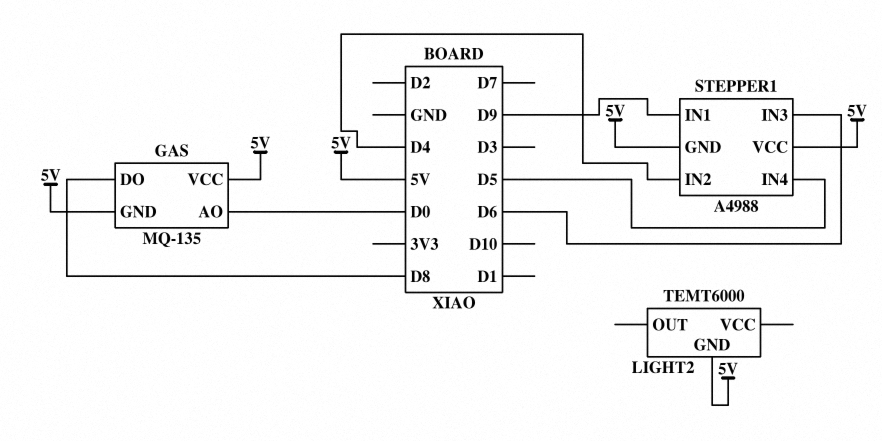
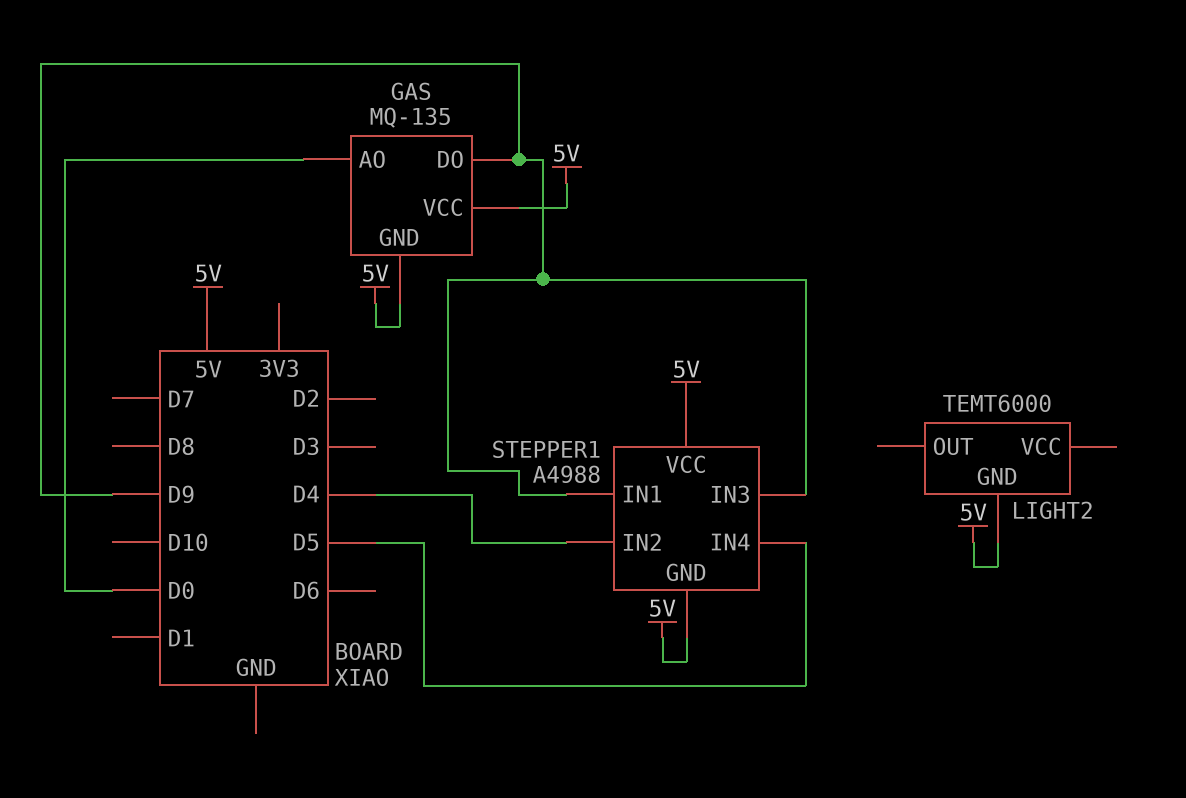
GAS pin DO: D8 -> D9
STEPPER1 pin IN3: D6 -> D9

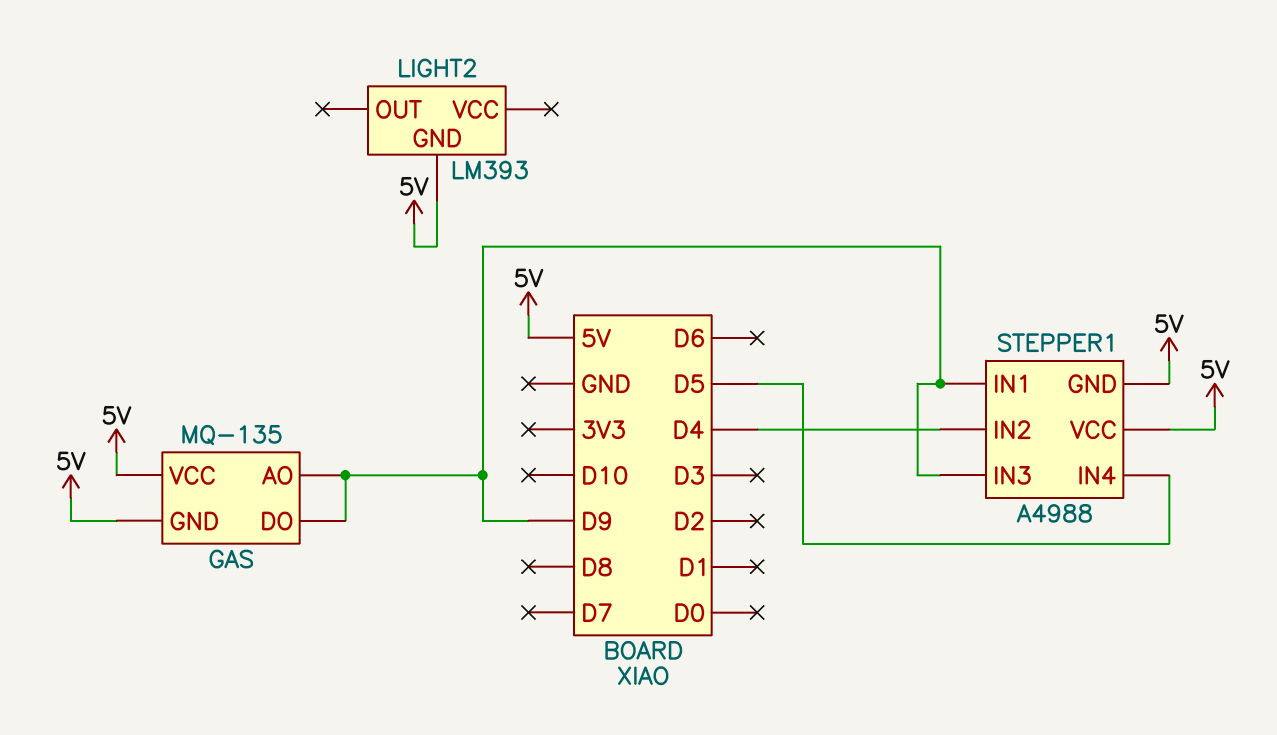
GAS pin AO: D0 -> D9
LIGHT2: TEMT6000 -> LM393

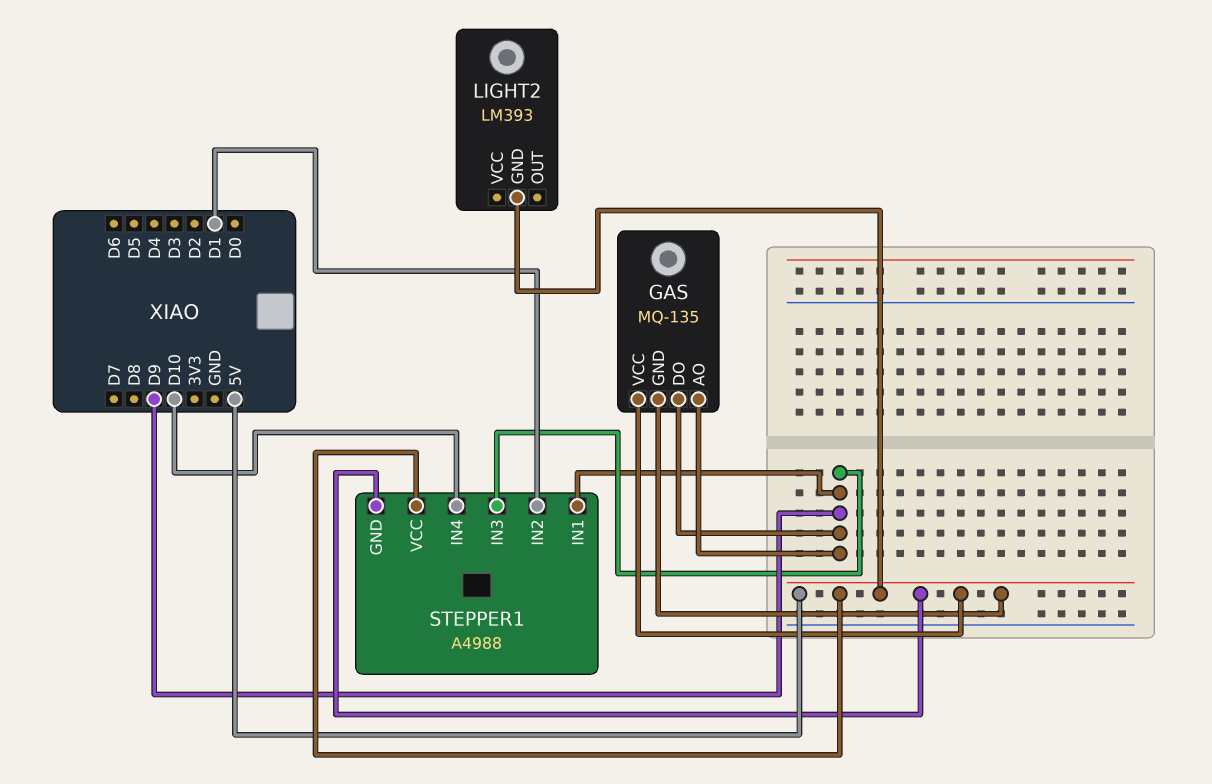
STEPPER1 pin IN2: D4 -> D1
STEPPER1 pin IN4: D5 -> D10

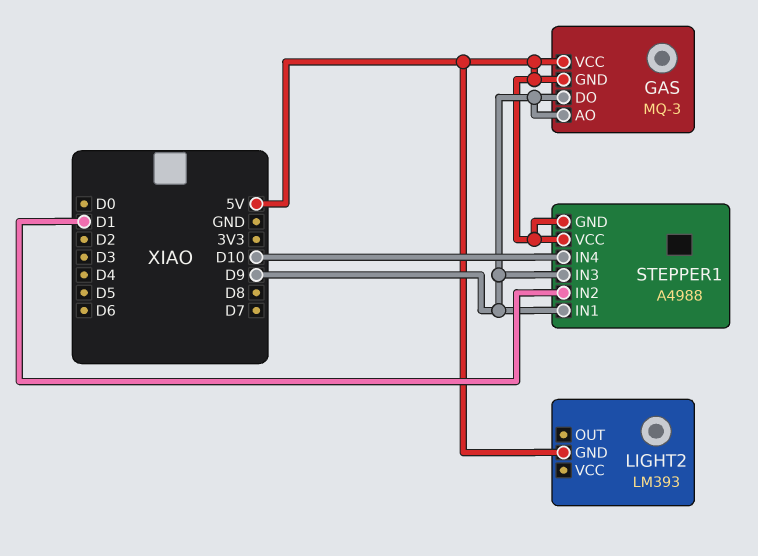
GAS: MQ-135 -> MQ-3

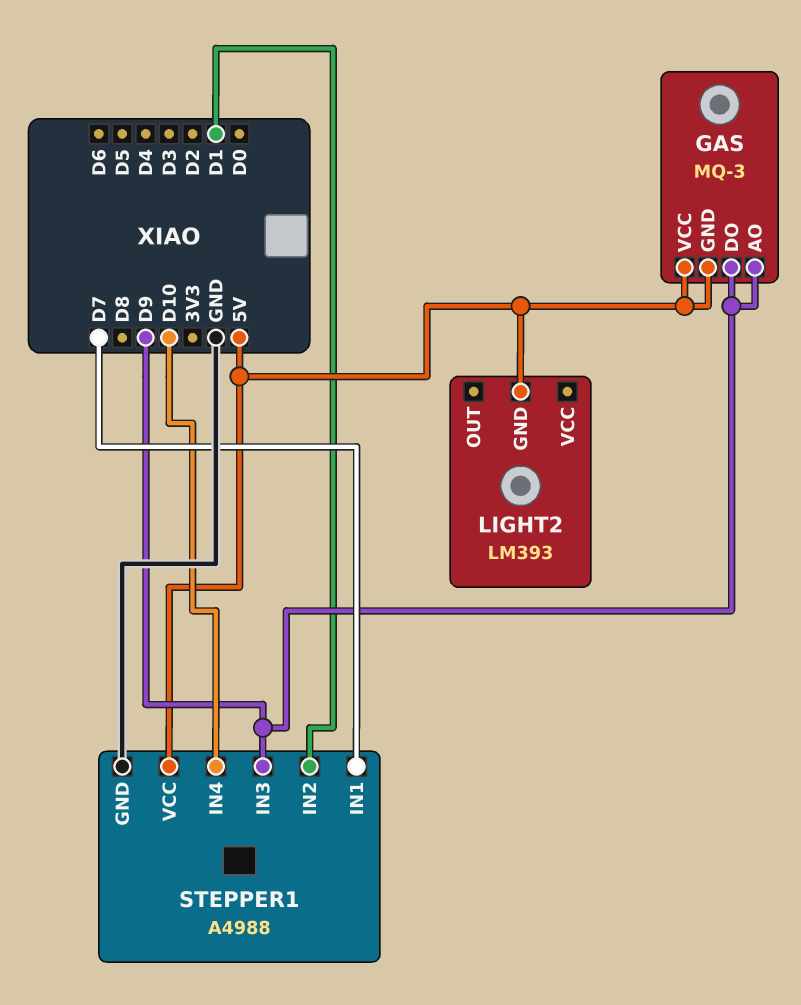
STEPPER1 pin GND: 5V -> GND
STEPPER1 pin IN1: D9 -> D7

